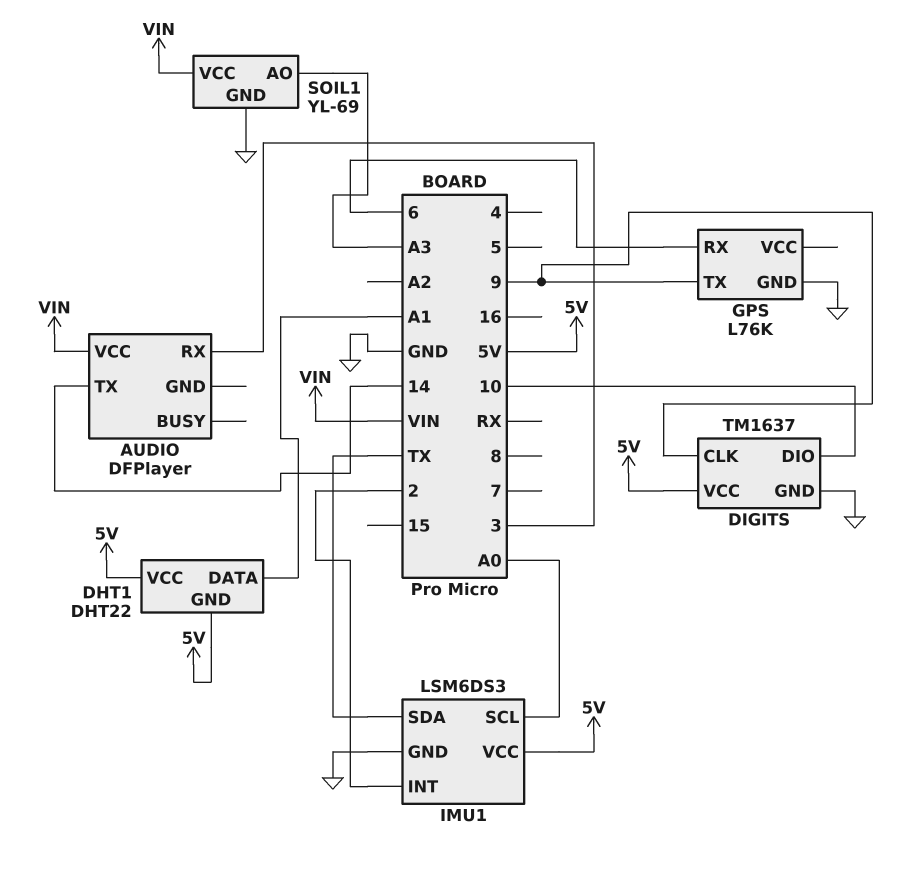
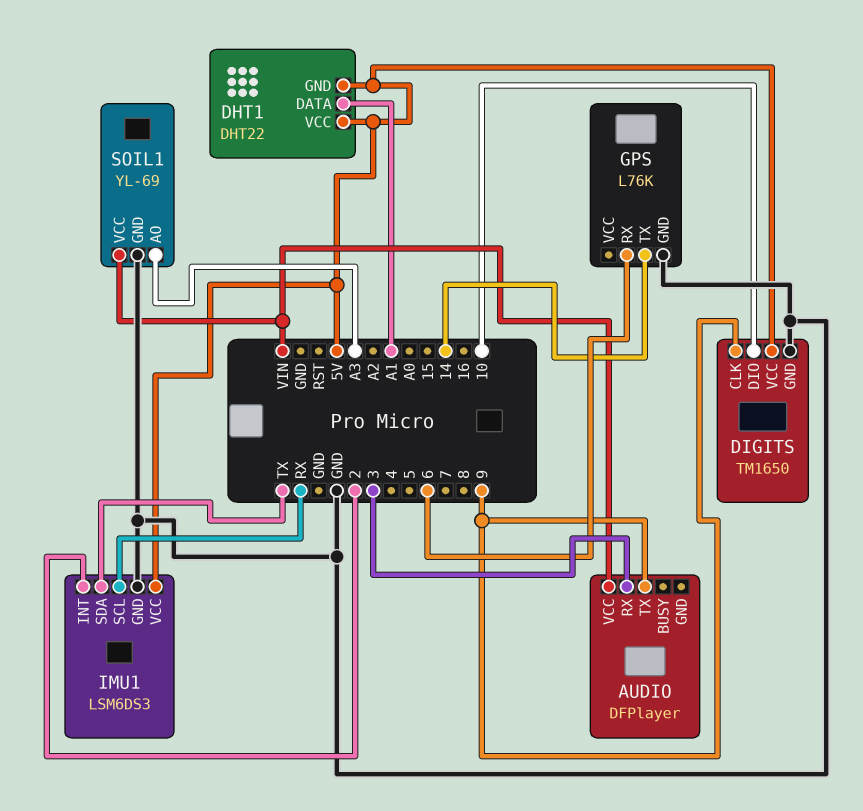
AUDIO pin TX: 14 -> 9
DIGITS: TM1637 -> TM1650
GPS pin TX: 9 -> 14
IMU1 pin SCL: A0 -> RX

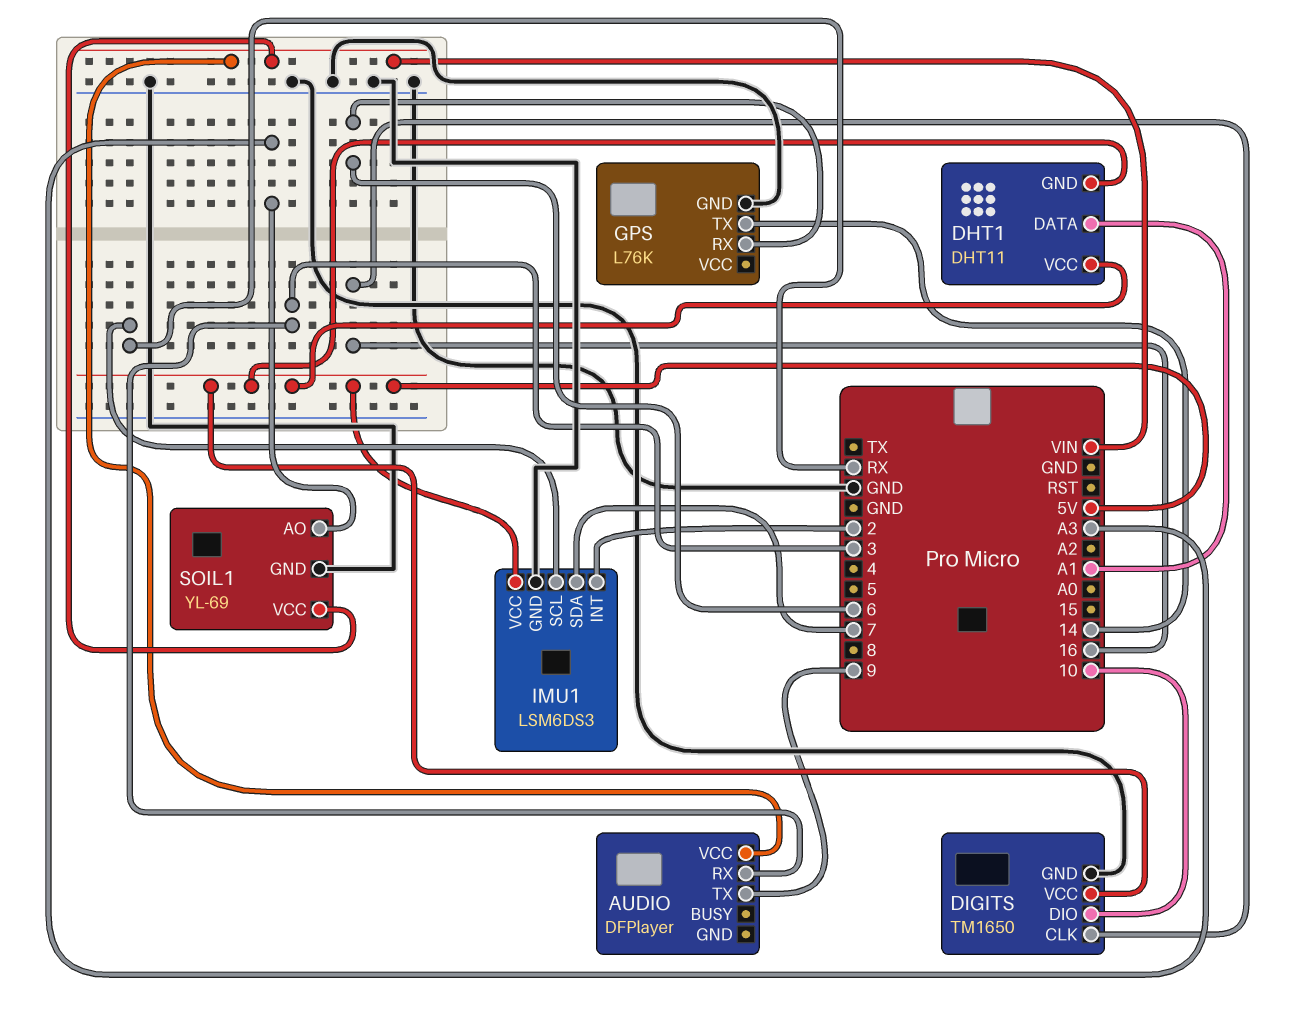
DHT1: DHT22 -> DHT11
DIGITS pin CLK: 9 -> 16
IMU1 pin SDA: TX -> 7

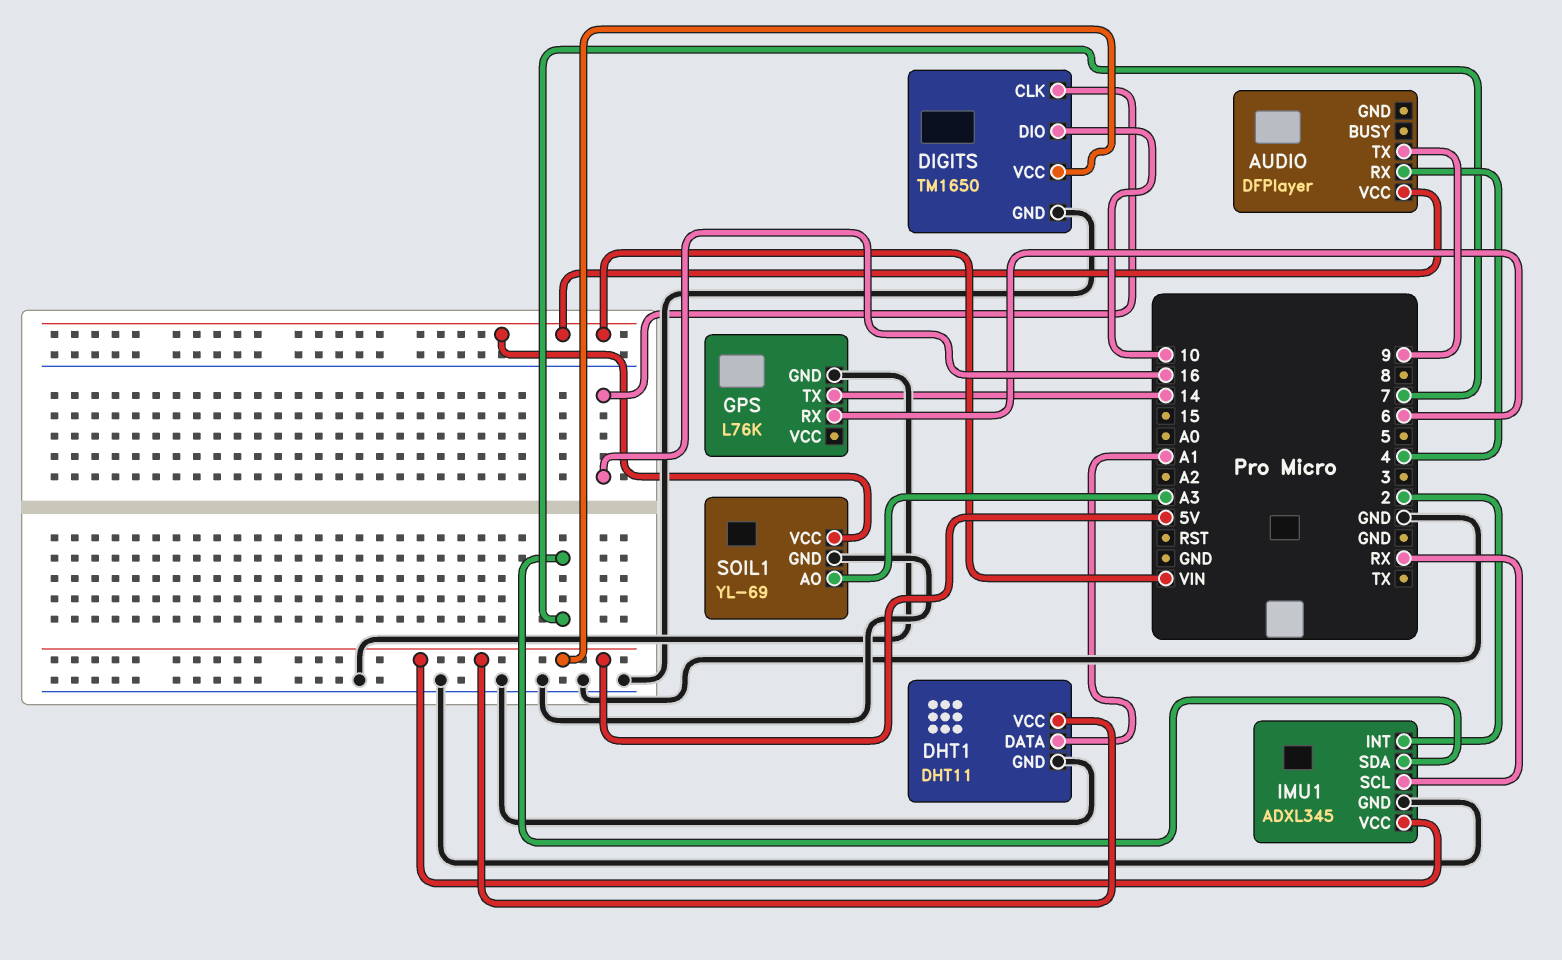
AUDIO pin RX: 3 -> 4
DHT1 pin GND: 5V -> GND
IMU1: LSM6DS3 -> ADXL345

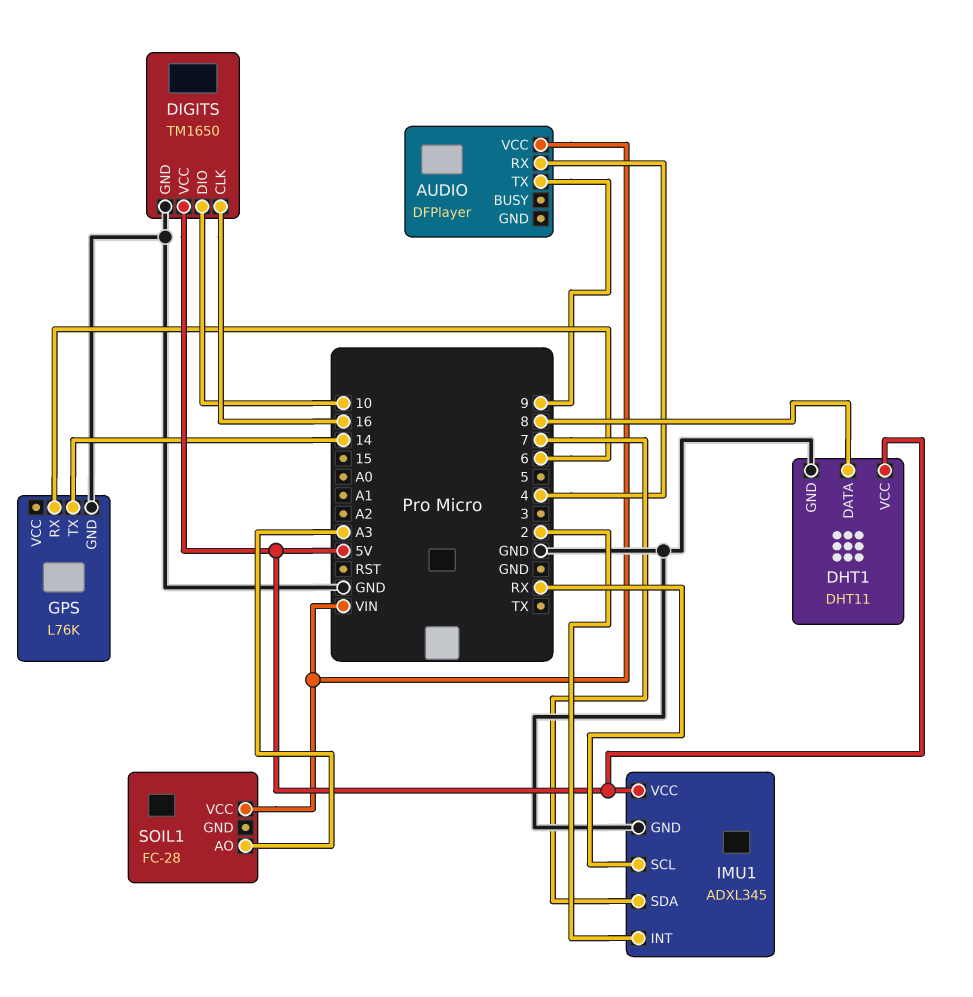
DHT1 pin DATA: A1 -> 8
SOIL1: YL-69 -> FC-28
SOIL1 pin GND: GND -> none

